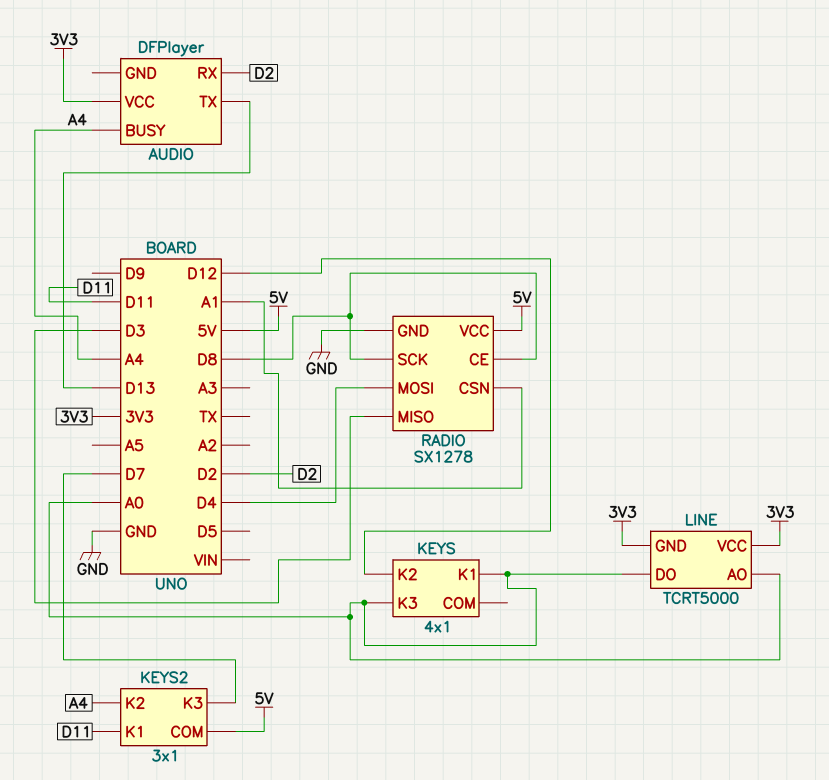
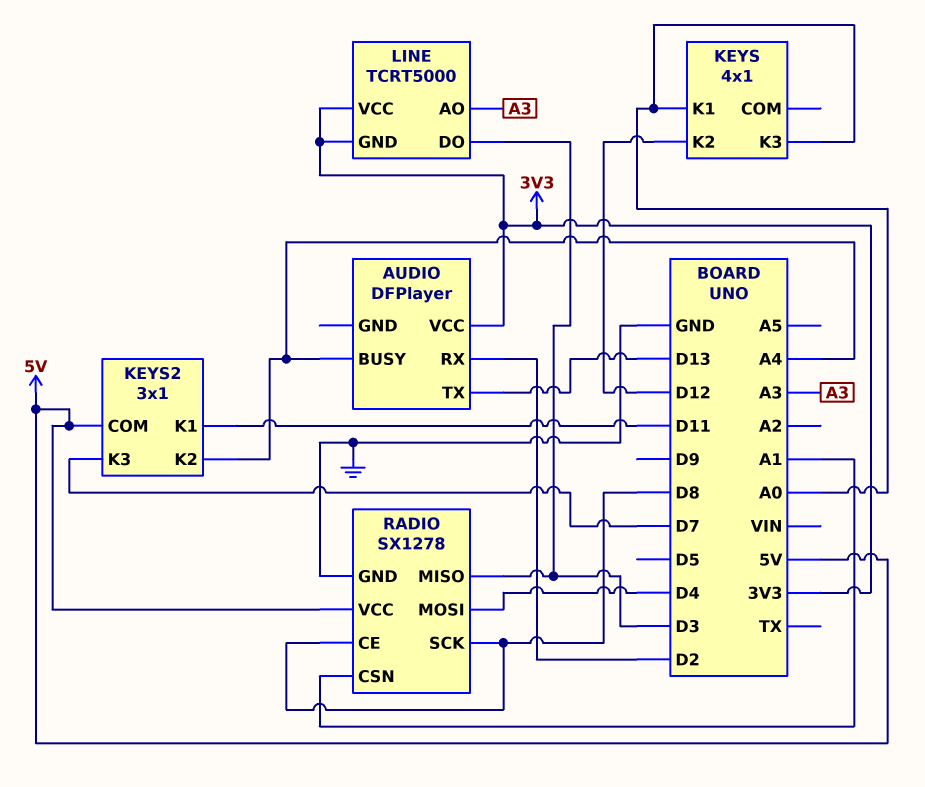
LINE pin AO: A0 -> A3
LINE pin DO: A0 -> D3

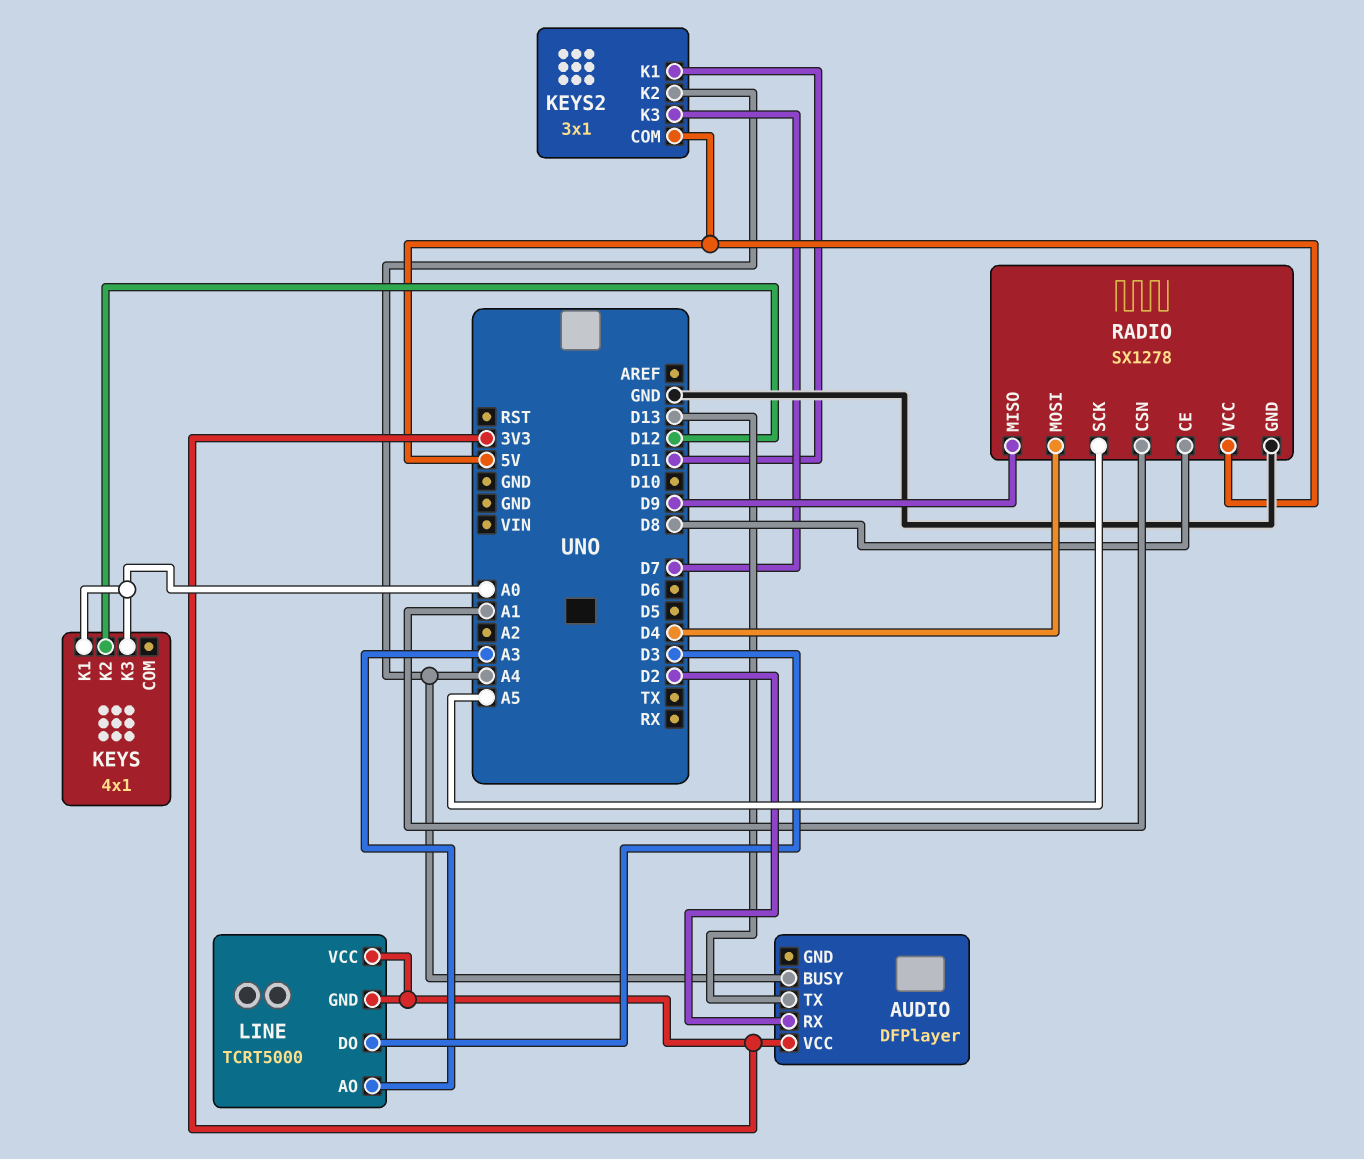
RADIO pin MISO: D3 -> D9
RADIO pin SCK: D8 -> A5

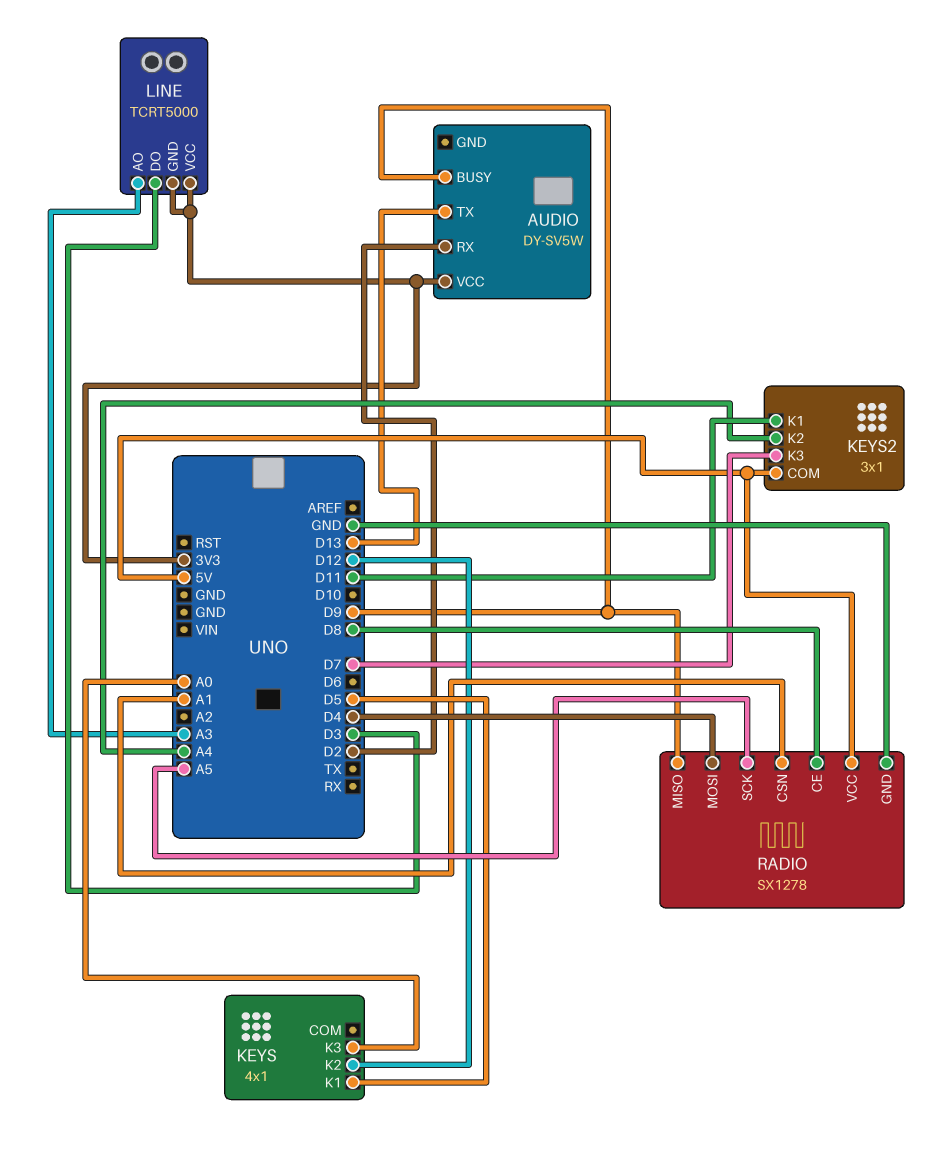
AUDIO: DFPlayer -> DY-SV5W
AUDIO pin BUSY: A4 -> D9
KEYS pin K1: A0 -> D5

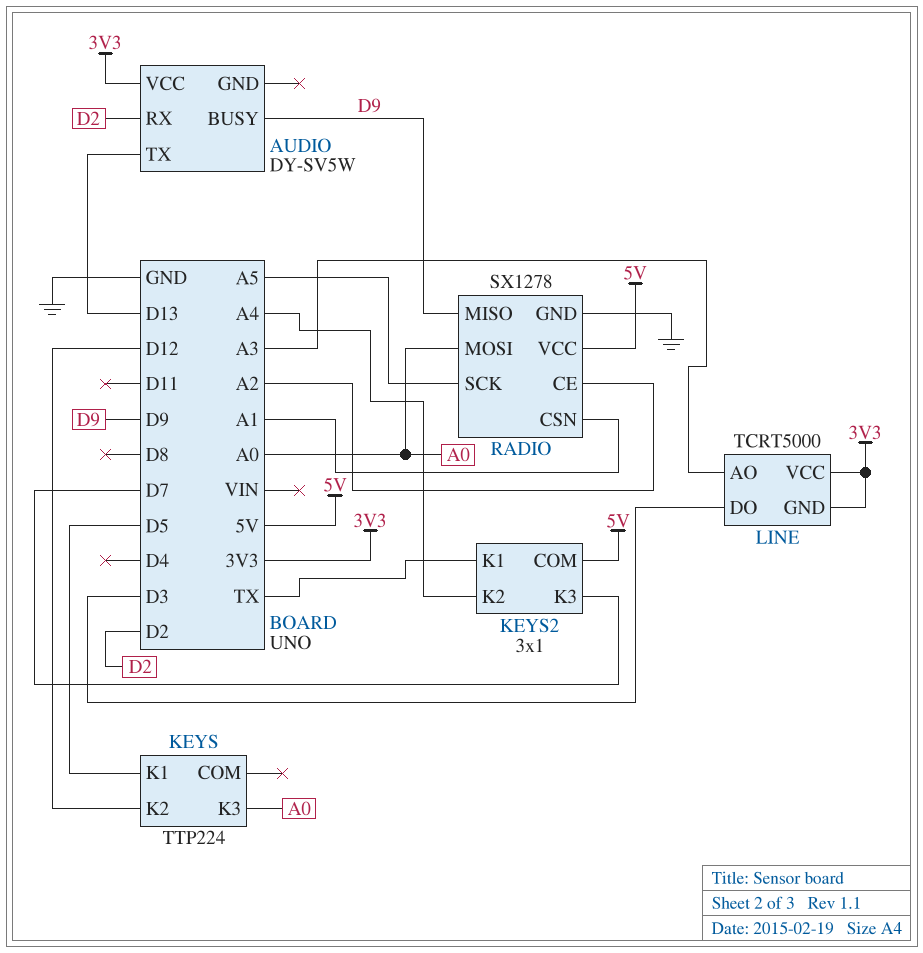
KEYS: 4x1 -> TTP224
KEYS2 pin K1: D11 -> TX
RADIO pin CE: D8 -> A2
RADIO pin MOSI: D4 -> A0

